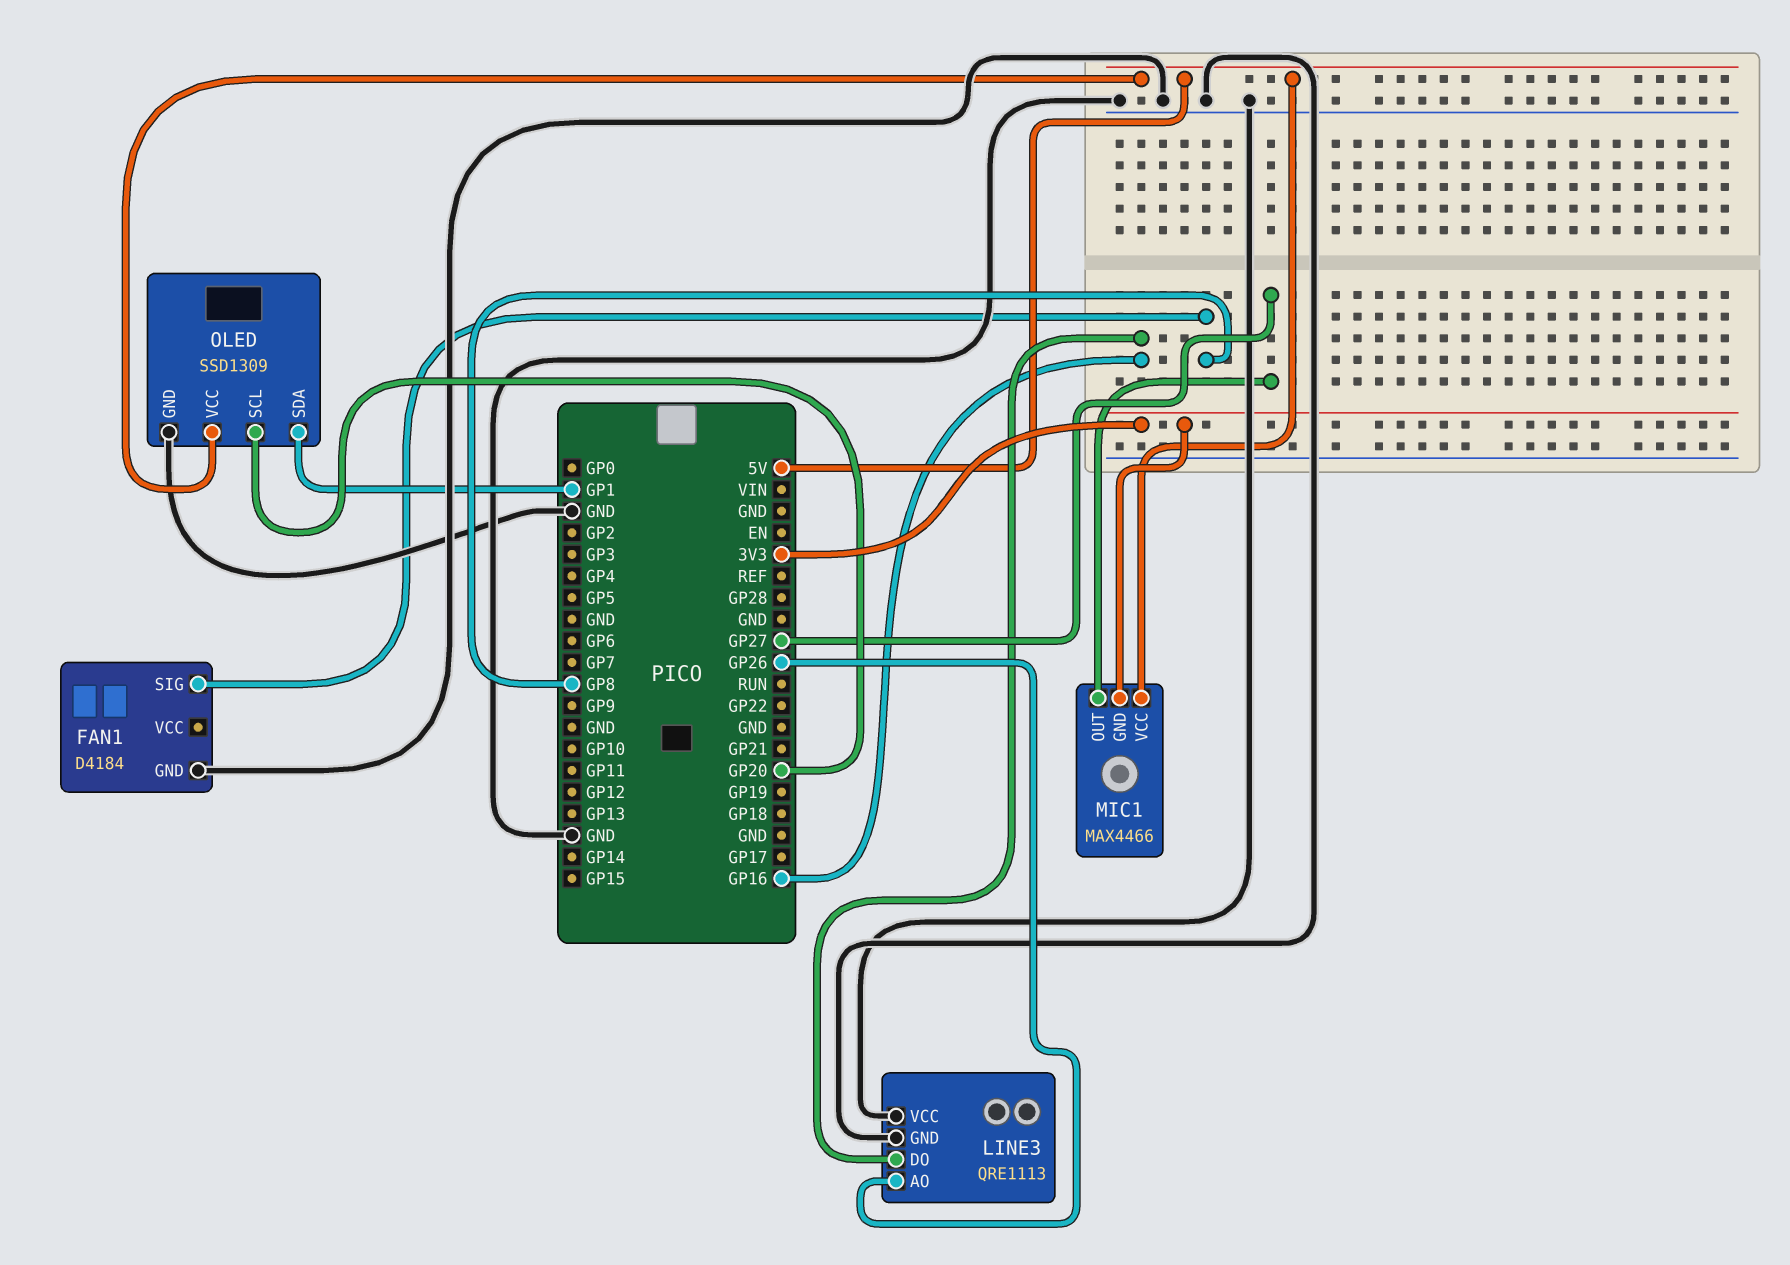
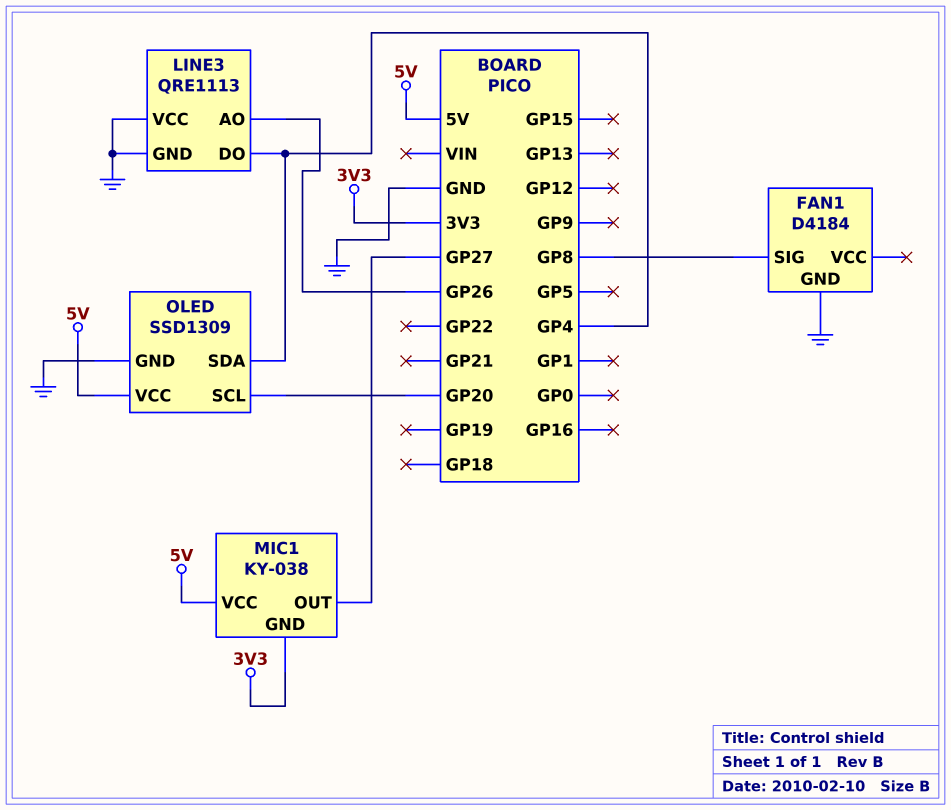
LINE3 pin DO: GP16 -> GP4
MIC1: MAX4466 -> KY-038
OLED pin SDA: GP1 -> GP4

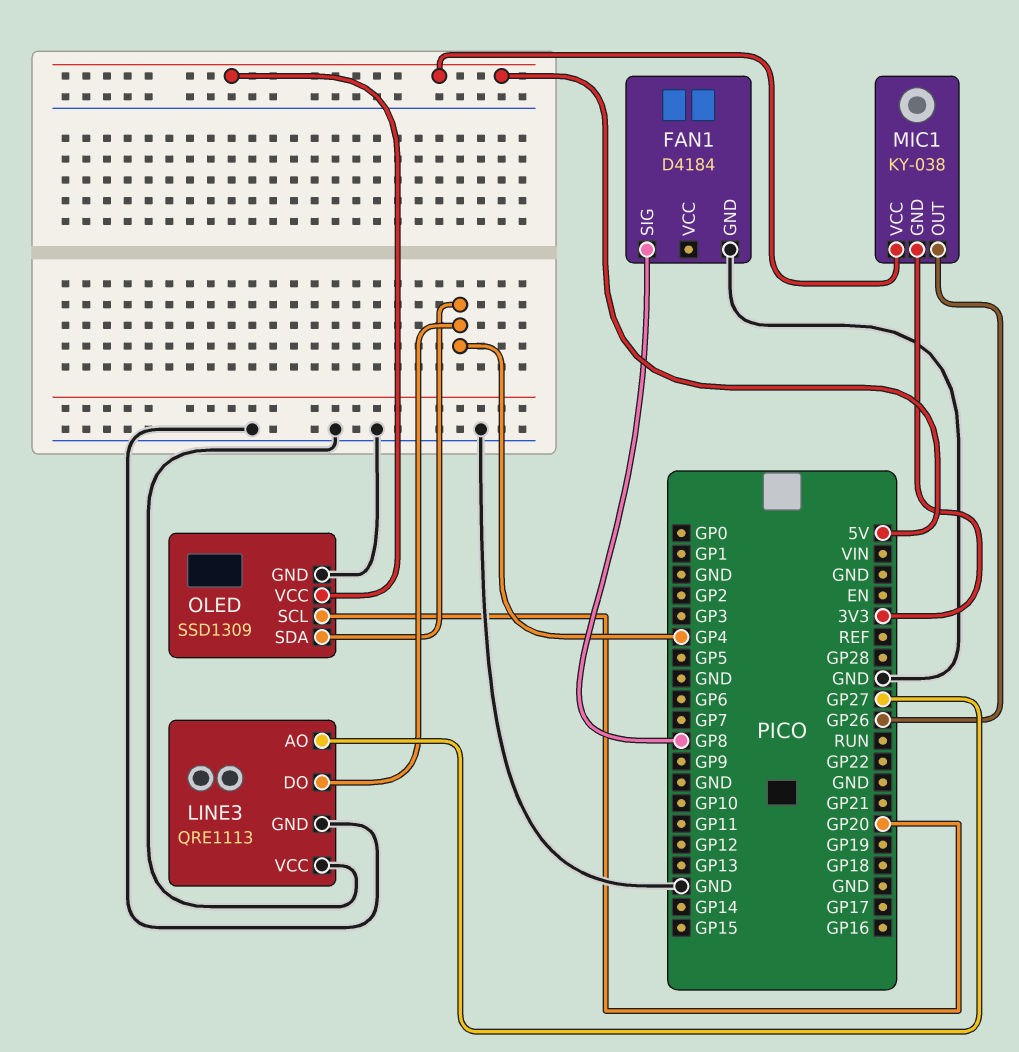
LINE3 pin AO: GP26 -> GP27
MIC1 pin OUT: GP27 -> GP26

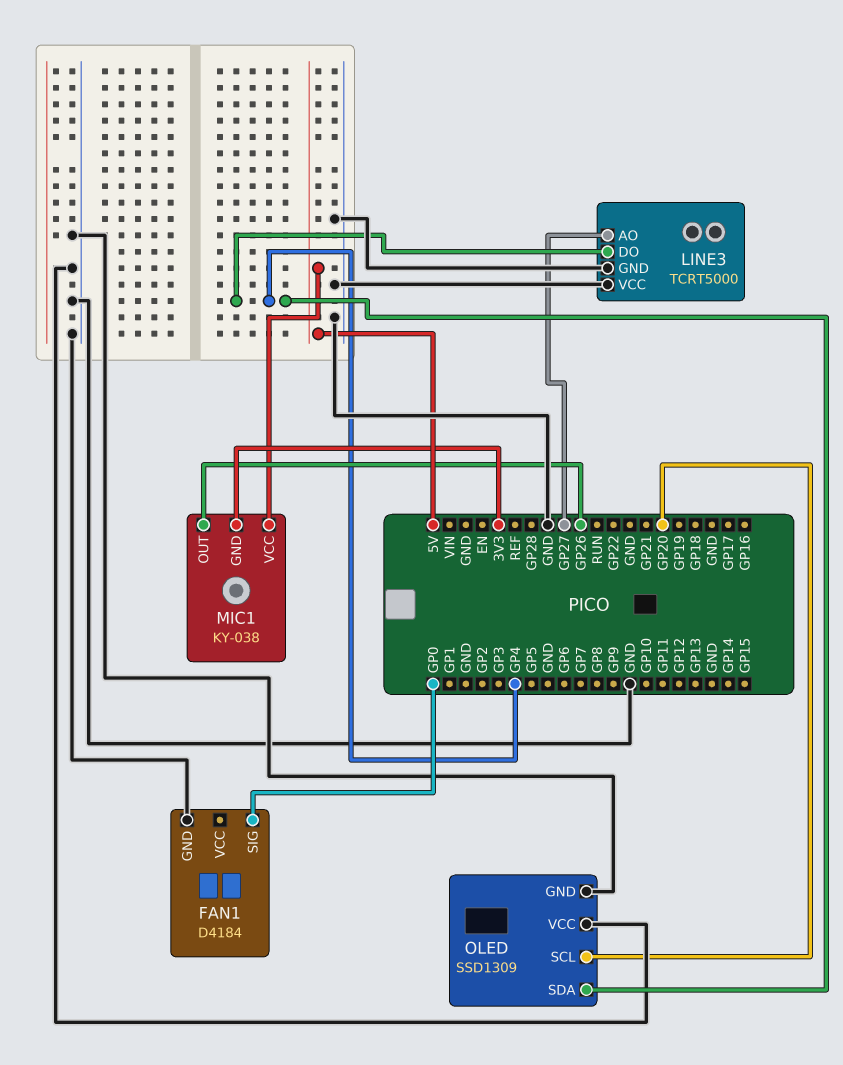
FAN1 pin SIG: GP8 -> GP0
LINE3: QRE1113 -> TCRT5000
OLED pin VCC: 5V -> GND

